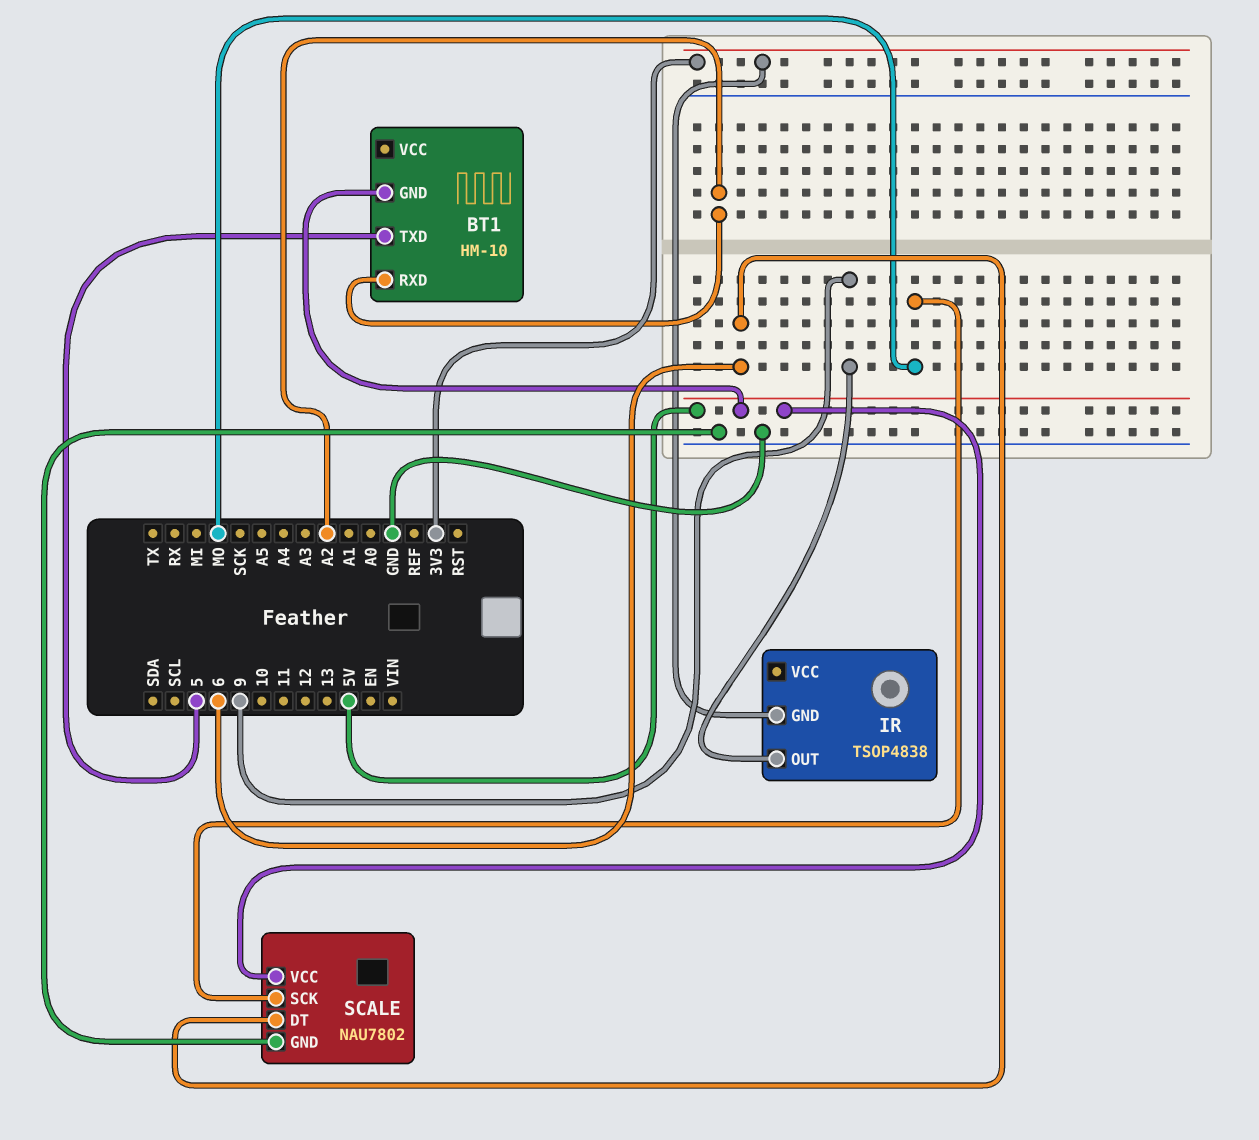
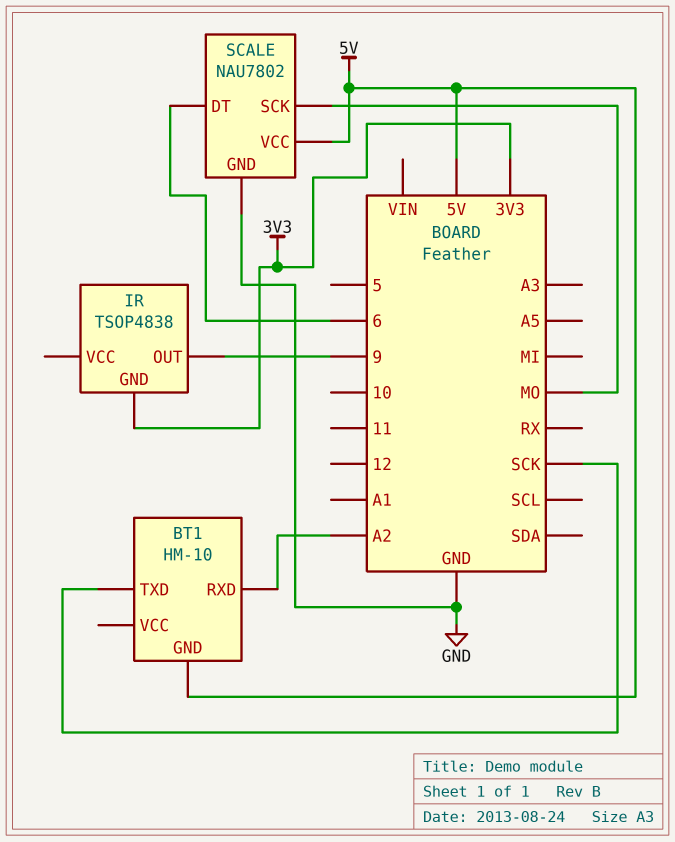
BT1 pin TXD: 5 -> SCK

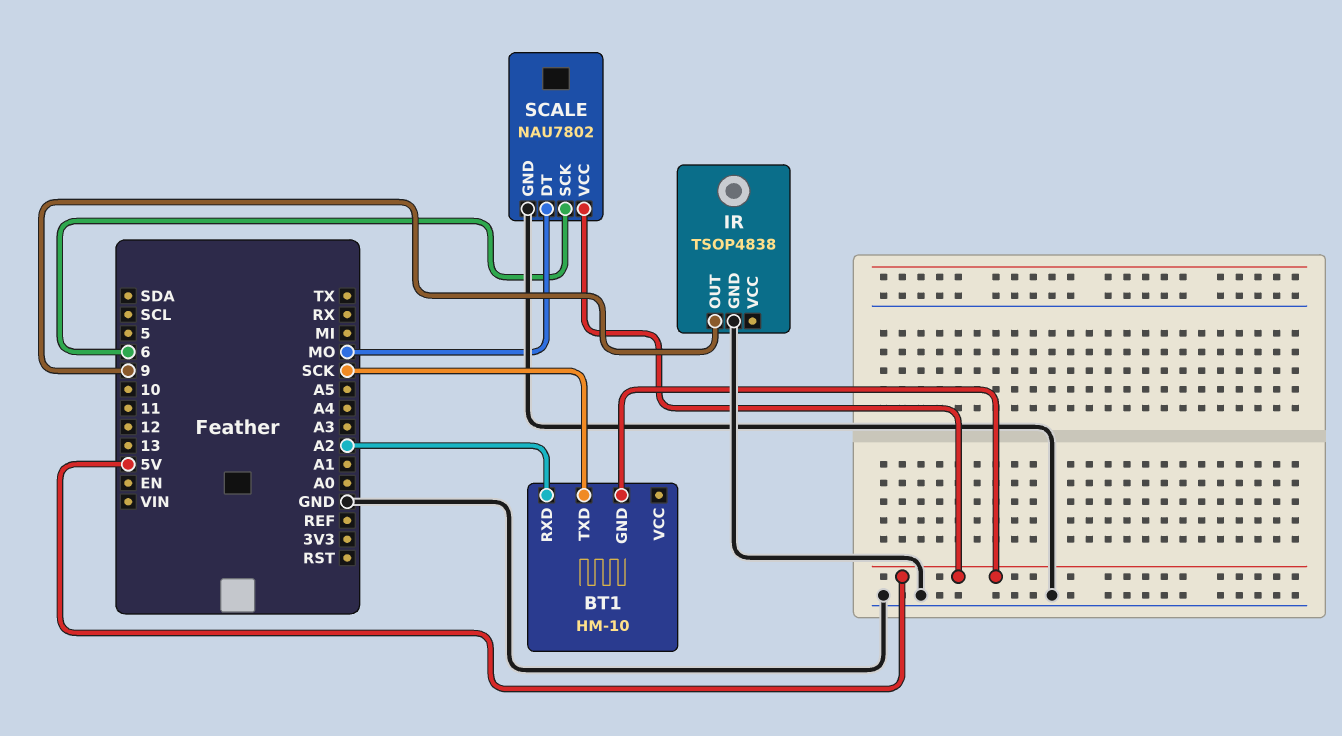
IR pin GND: 3V3 -> GND
SCALE pin DT: 6 -> MO
SCALE pin SCK: MO -> 6

